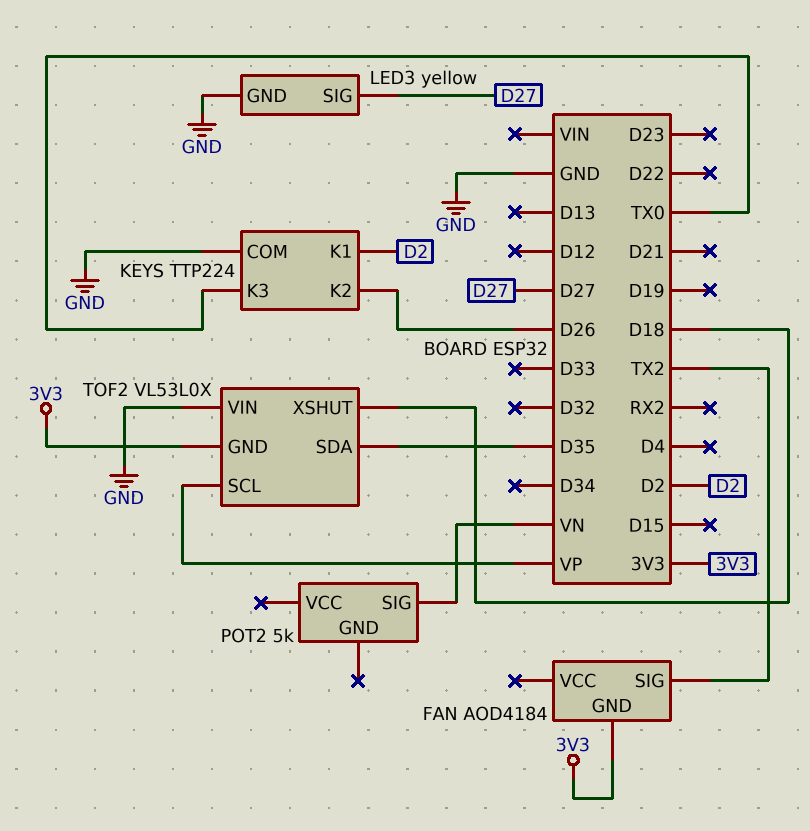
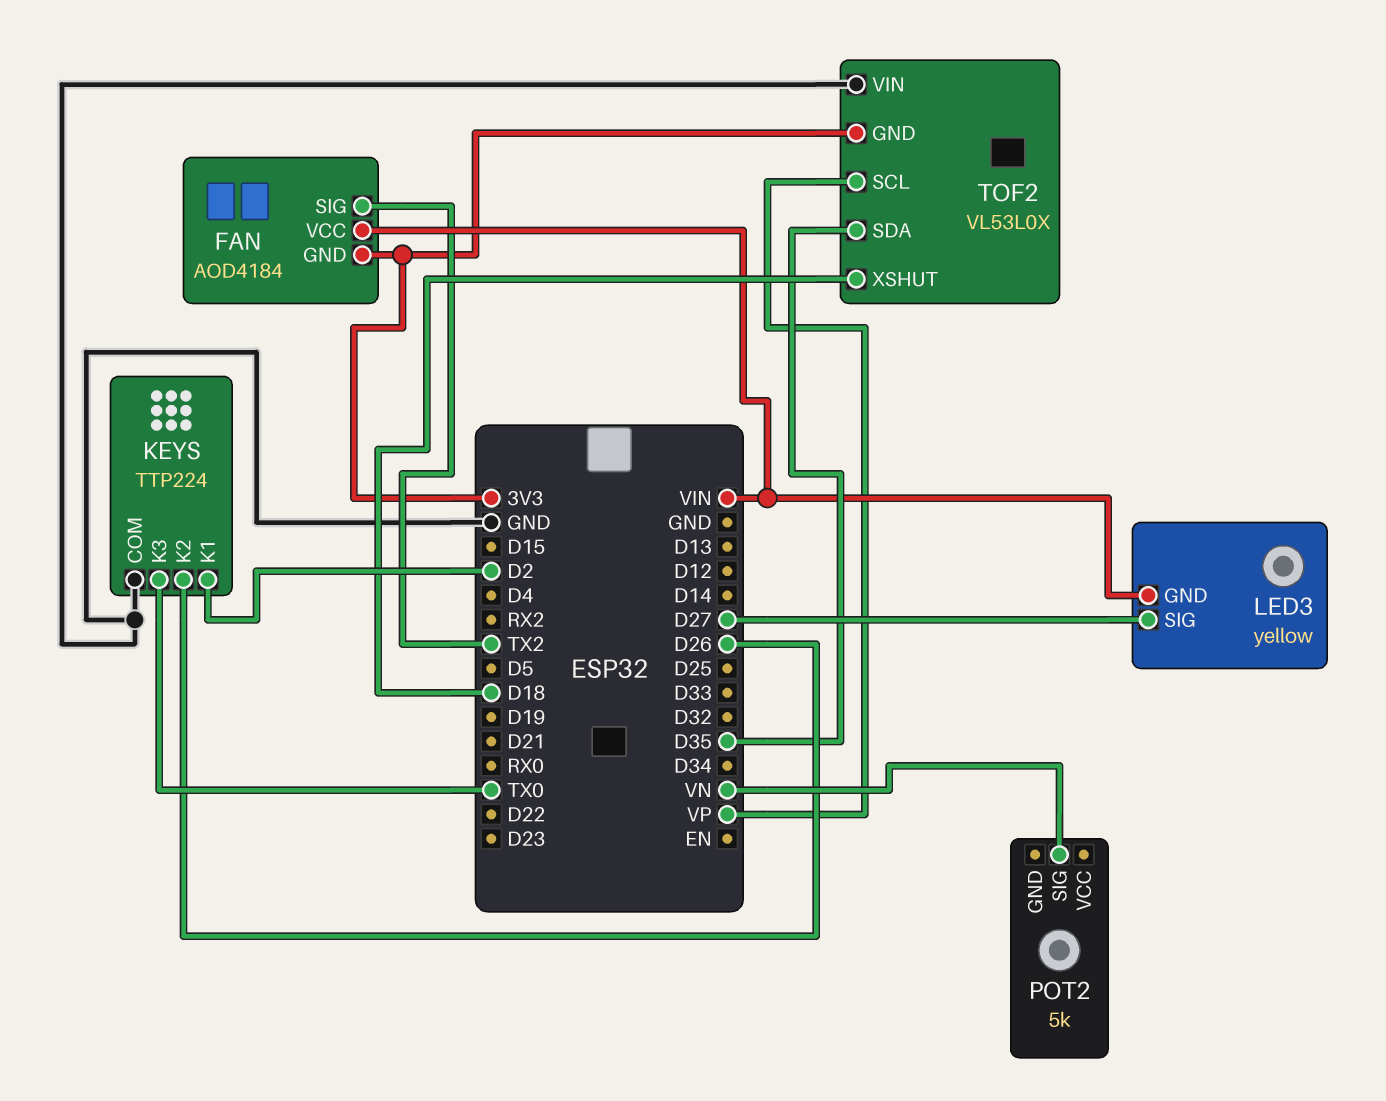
FAN pin VCC: none -> VIN
LED3 pin GND: GND -> VIN

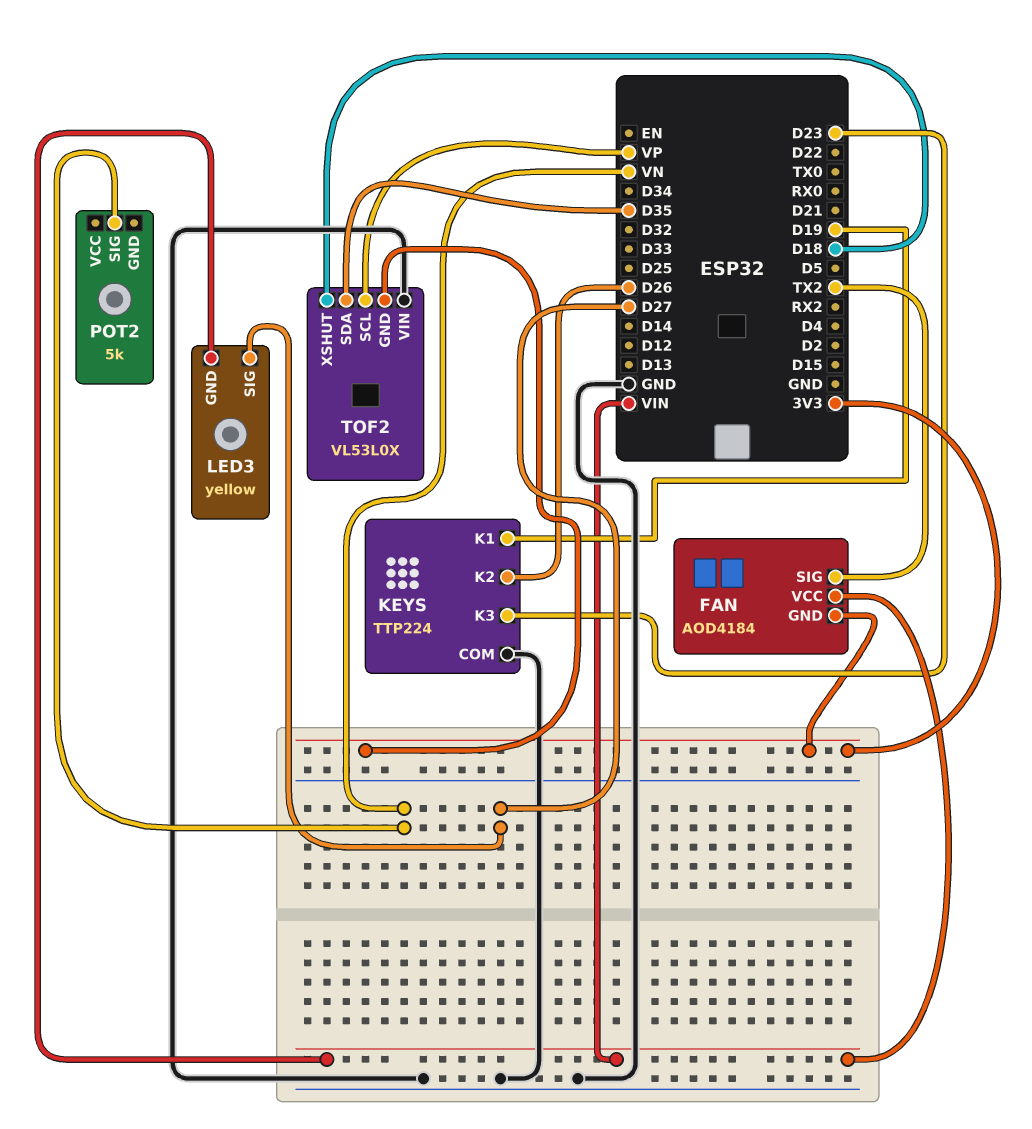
KEYS pin K1: D2 -> D19
KEYS pin K3: TX0 -> D23

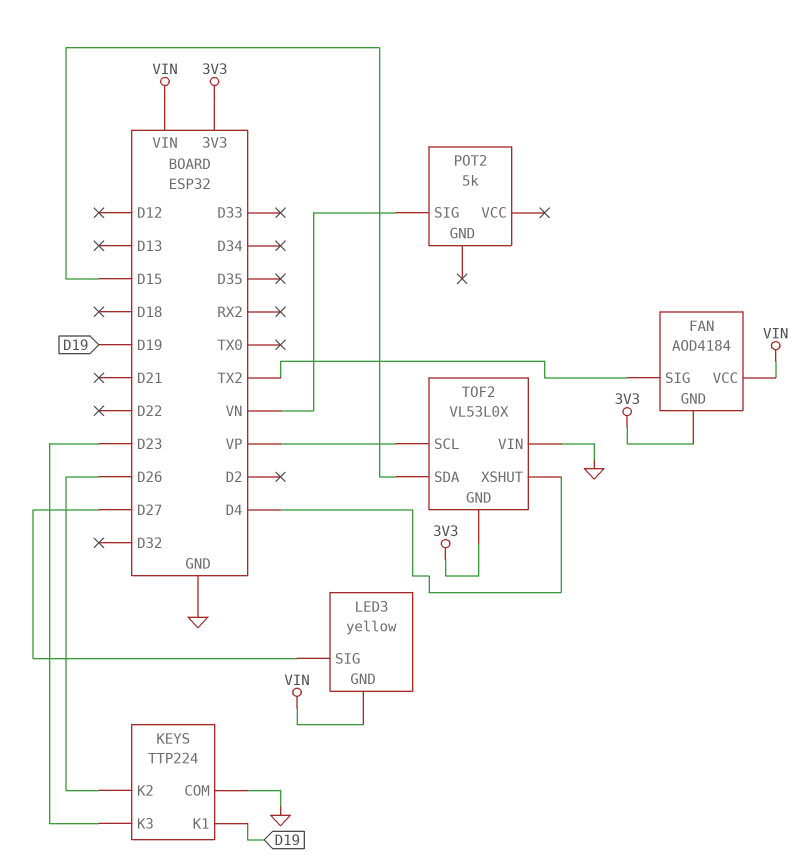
TOF2 pin SDA: D35 -> D15
TOF2 pin XSHUT: D18 -> D4

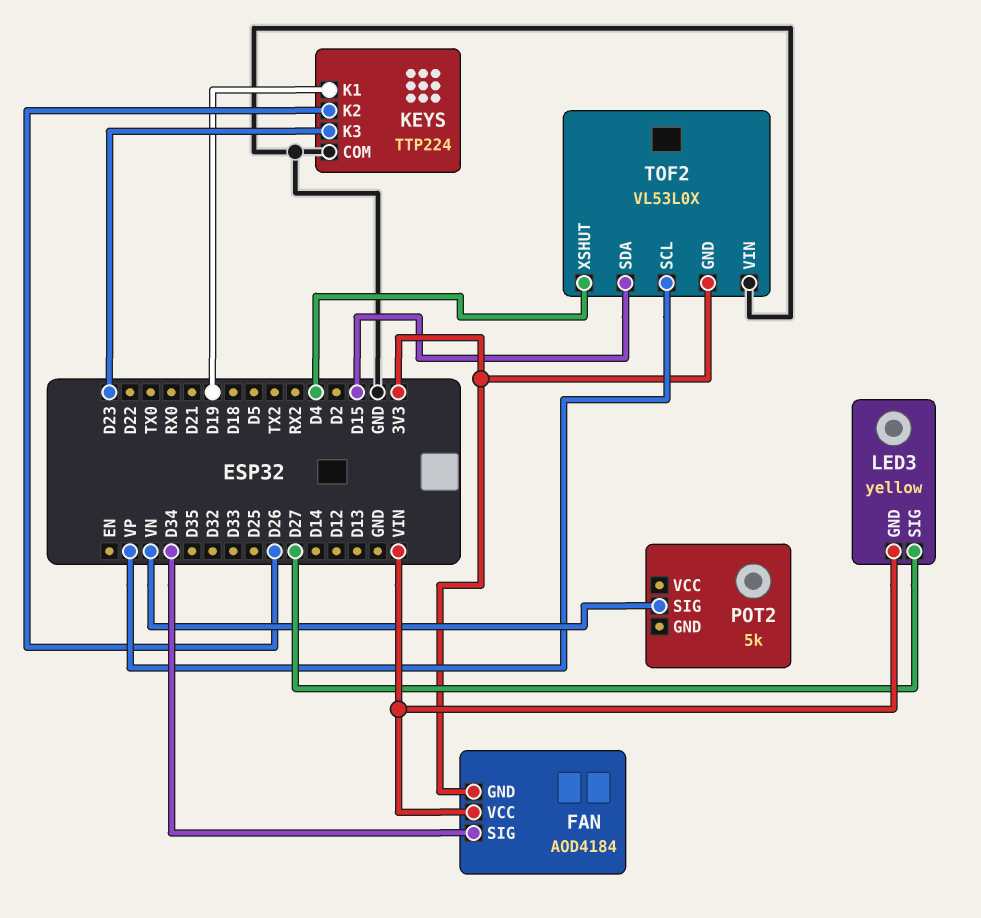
FAN pin SIG: TX2 -> D34

